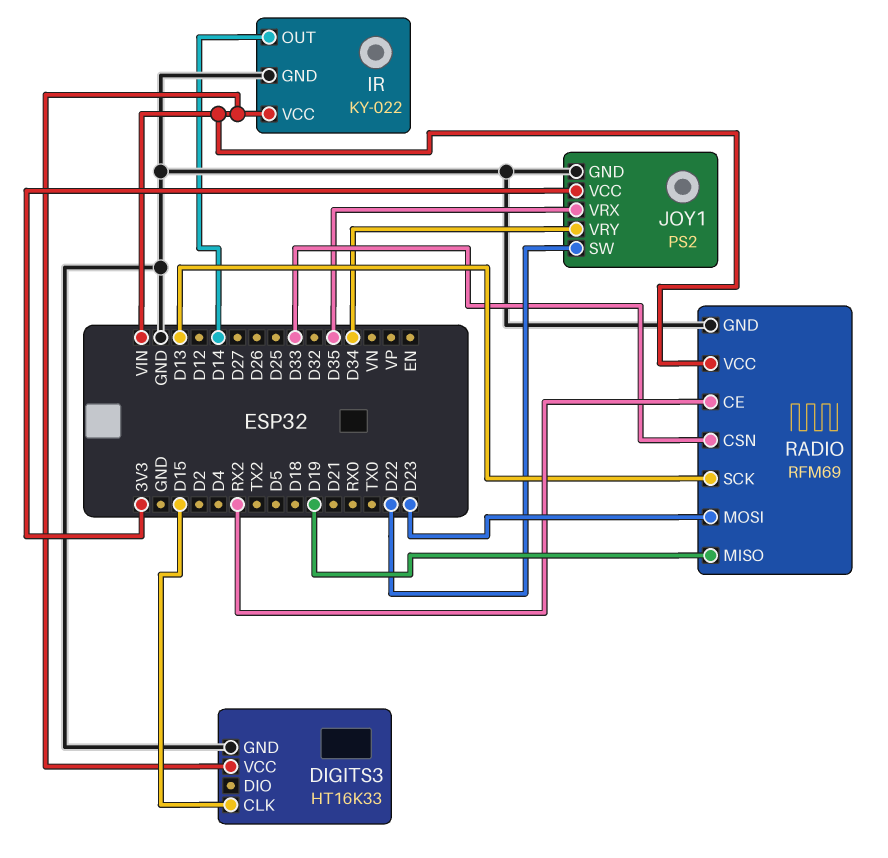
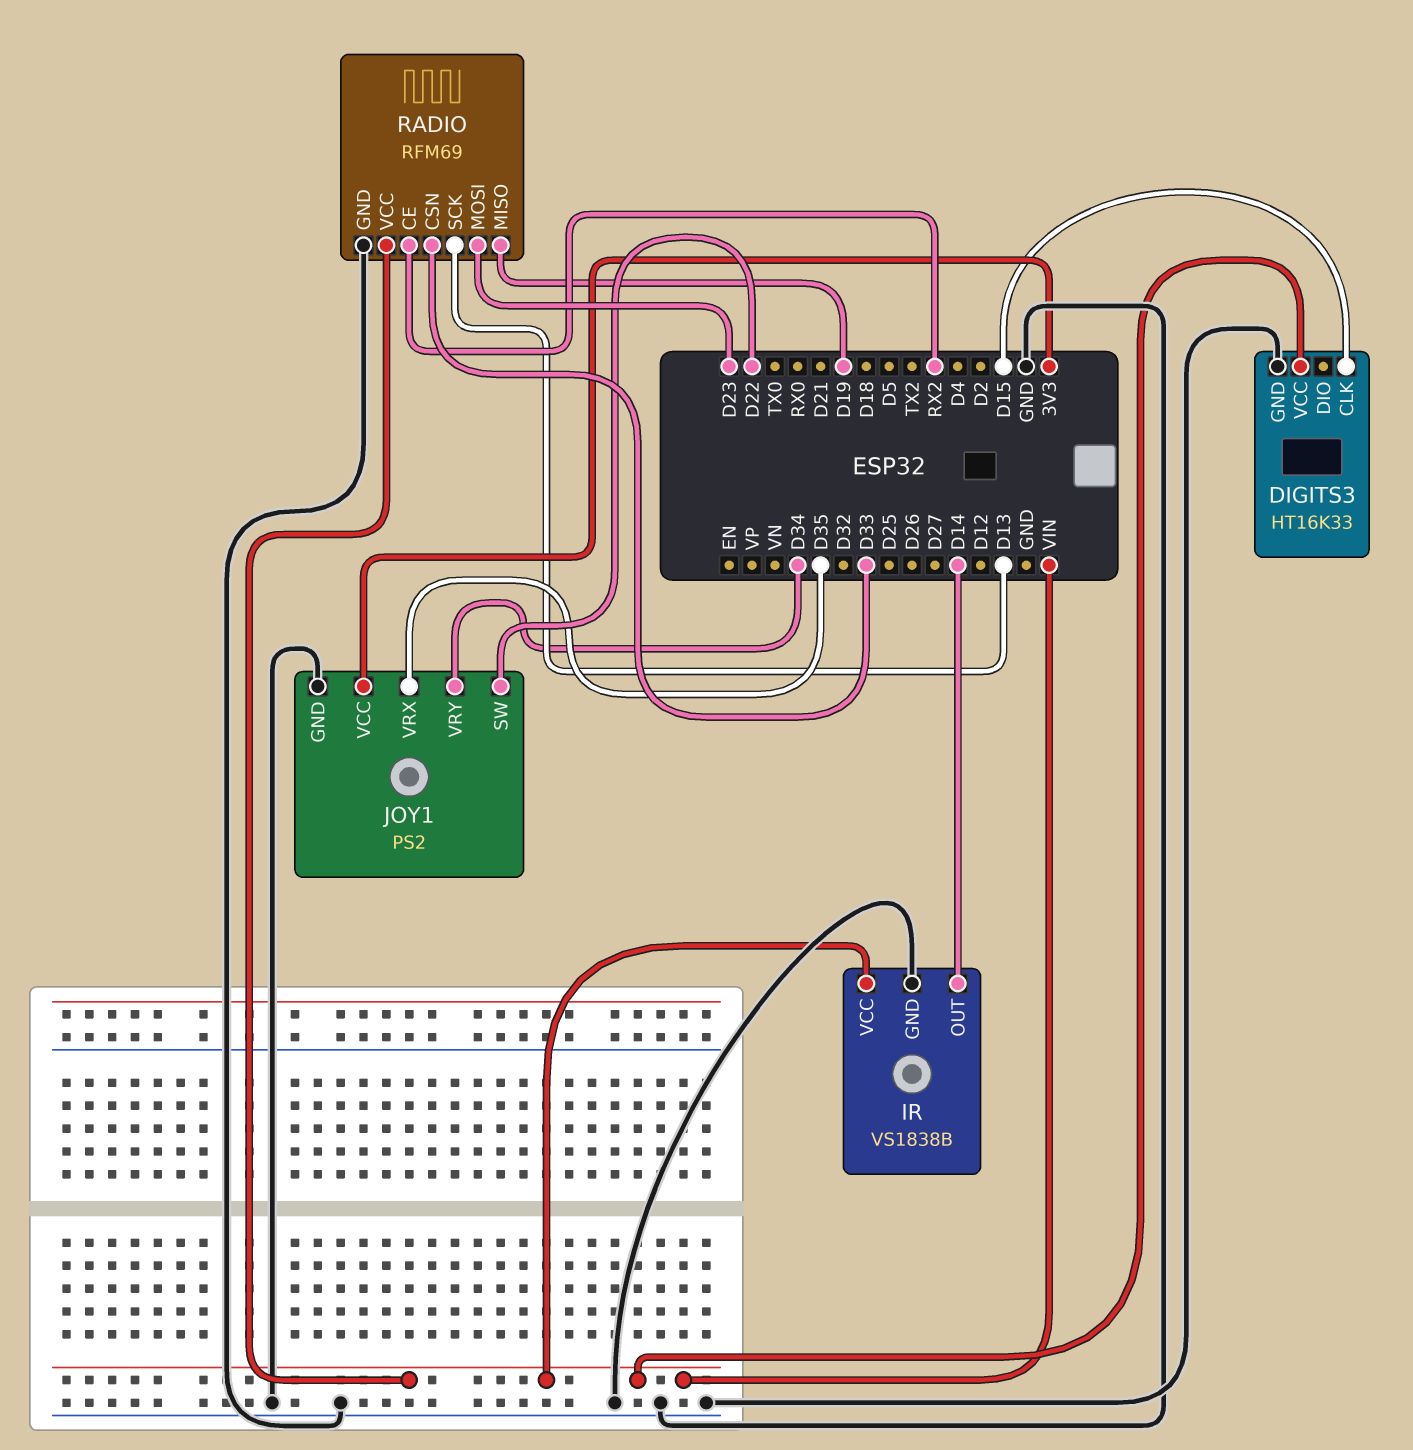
IR: KY-022 -> VS1838B

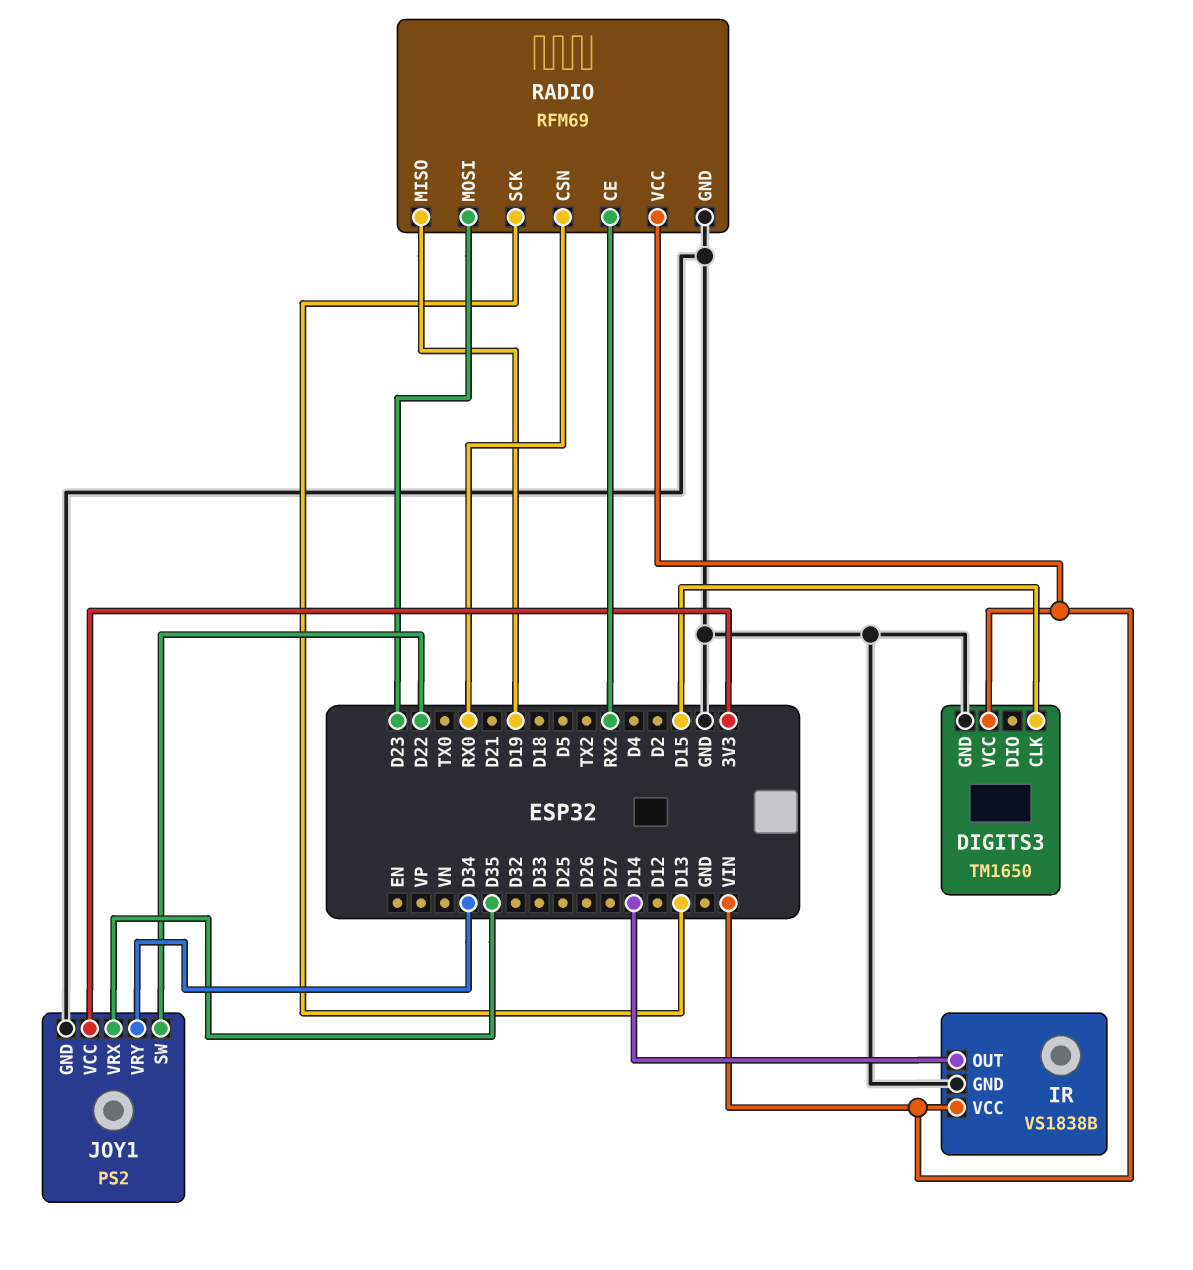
DIGITS3: HT16K33 -> TM1650
RADIO pin CSN: D33 -> RX0

